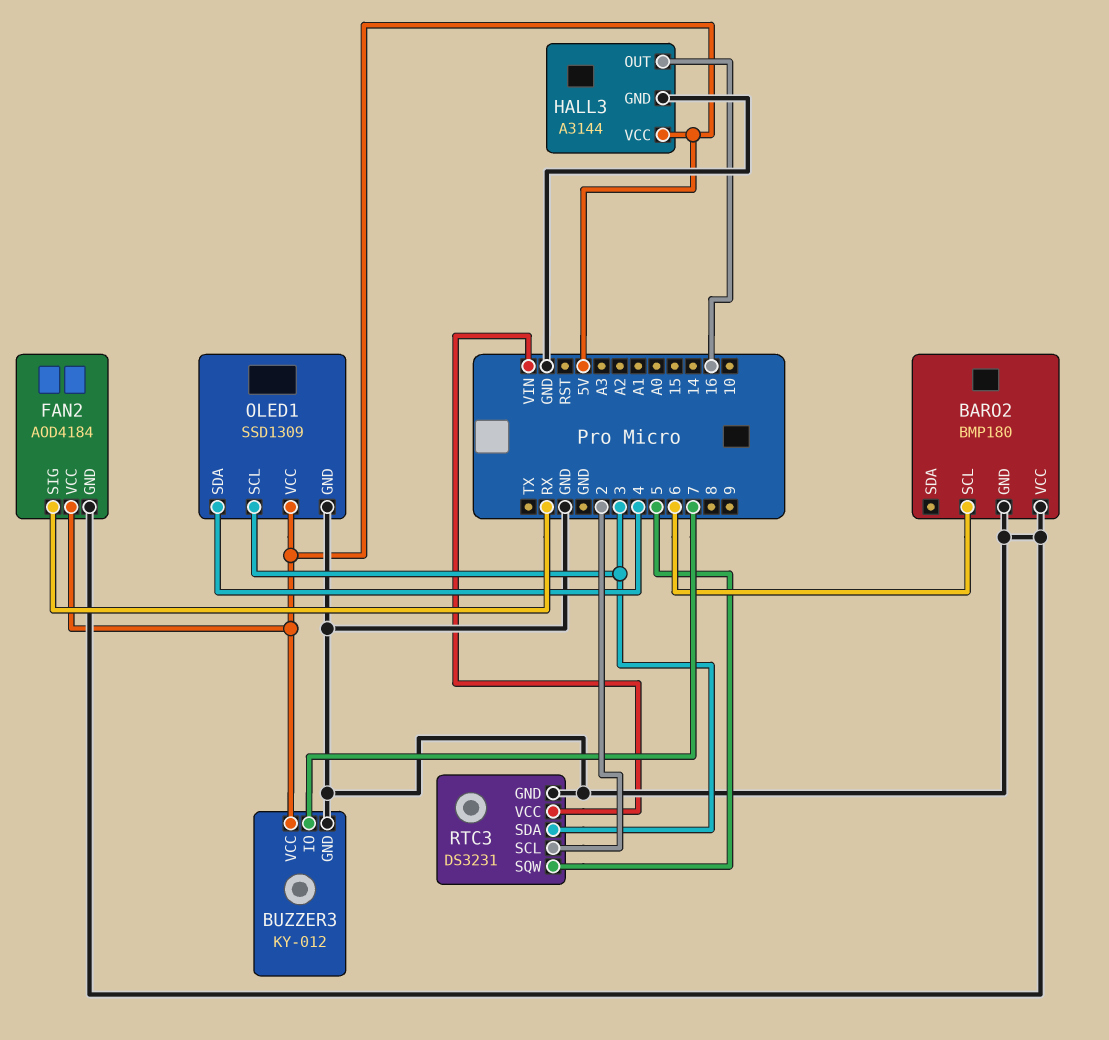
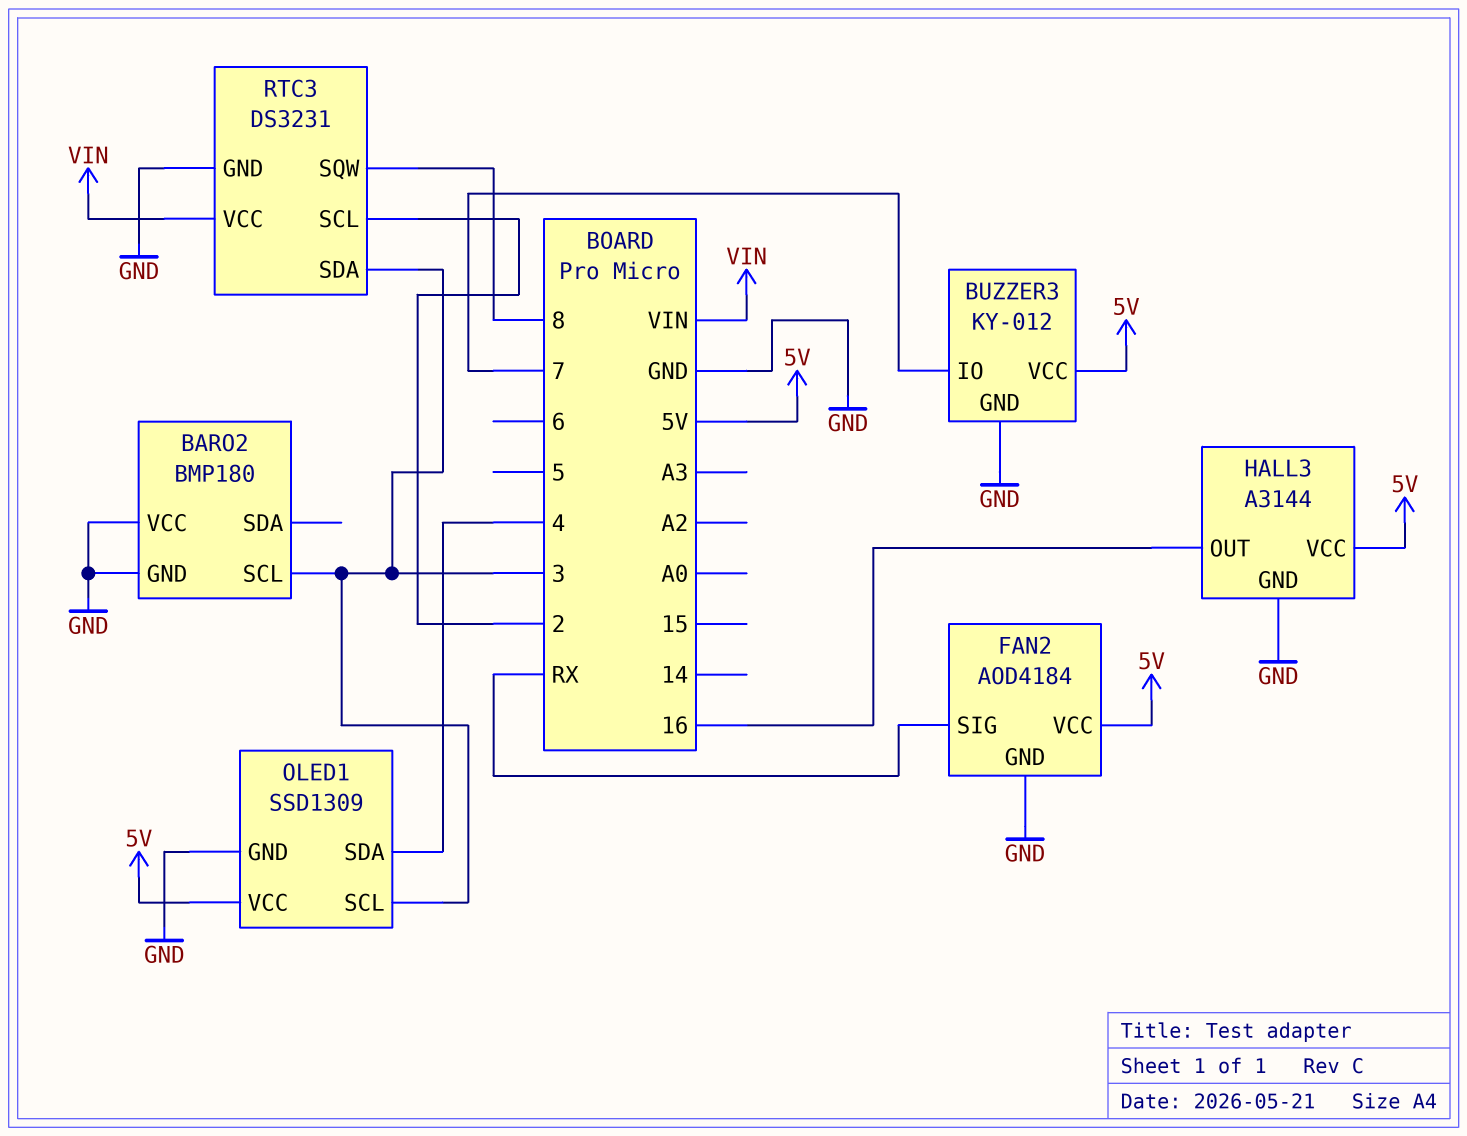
BARO2 pin SCL: 6 -> 3
RTC3 pin SQW: 5 -> 8

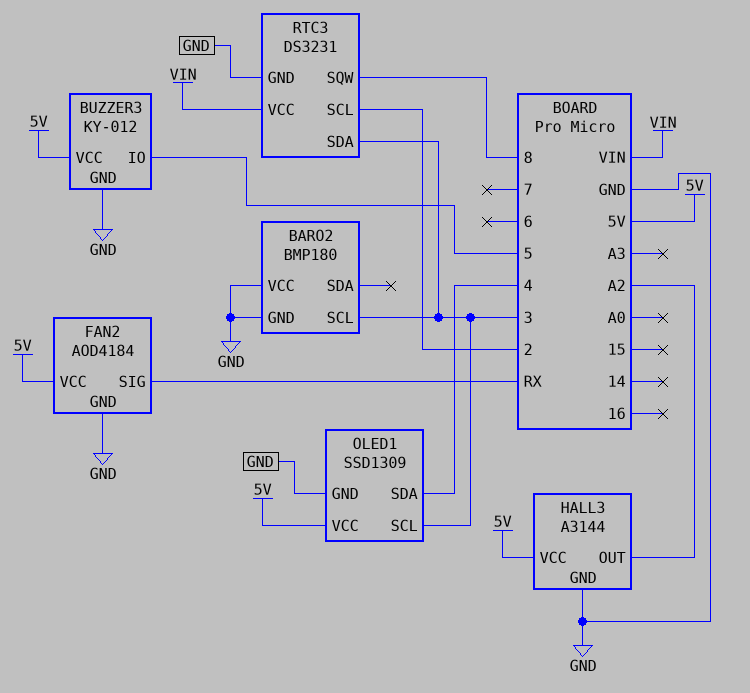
BUZZER3 pin IO: 7 -> 5
HALL3 pin OUT: 16 -> A2

